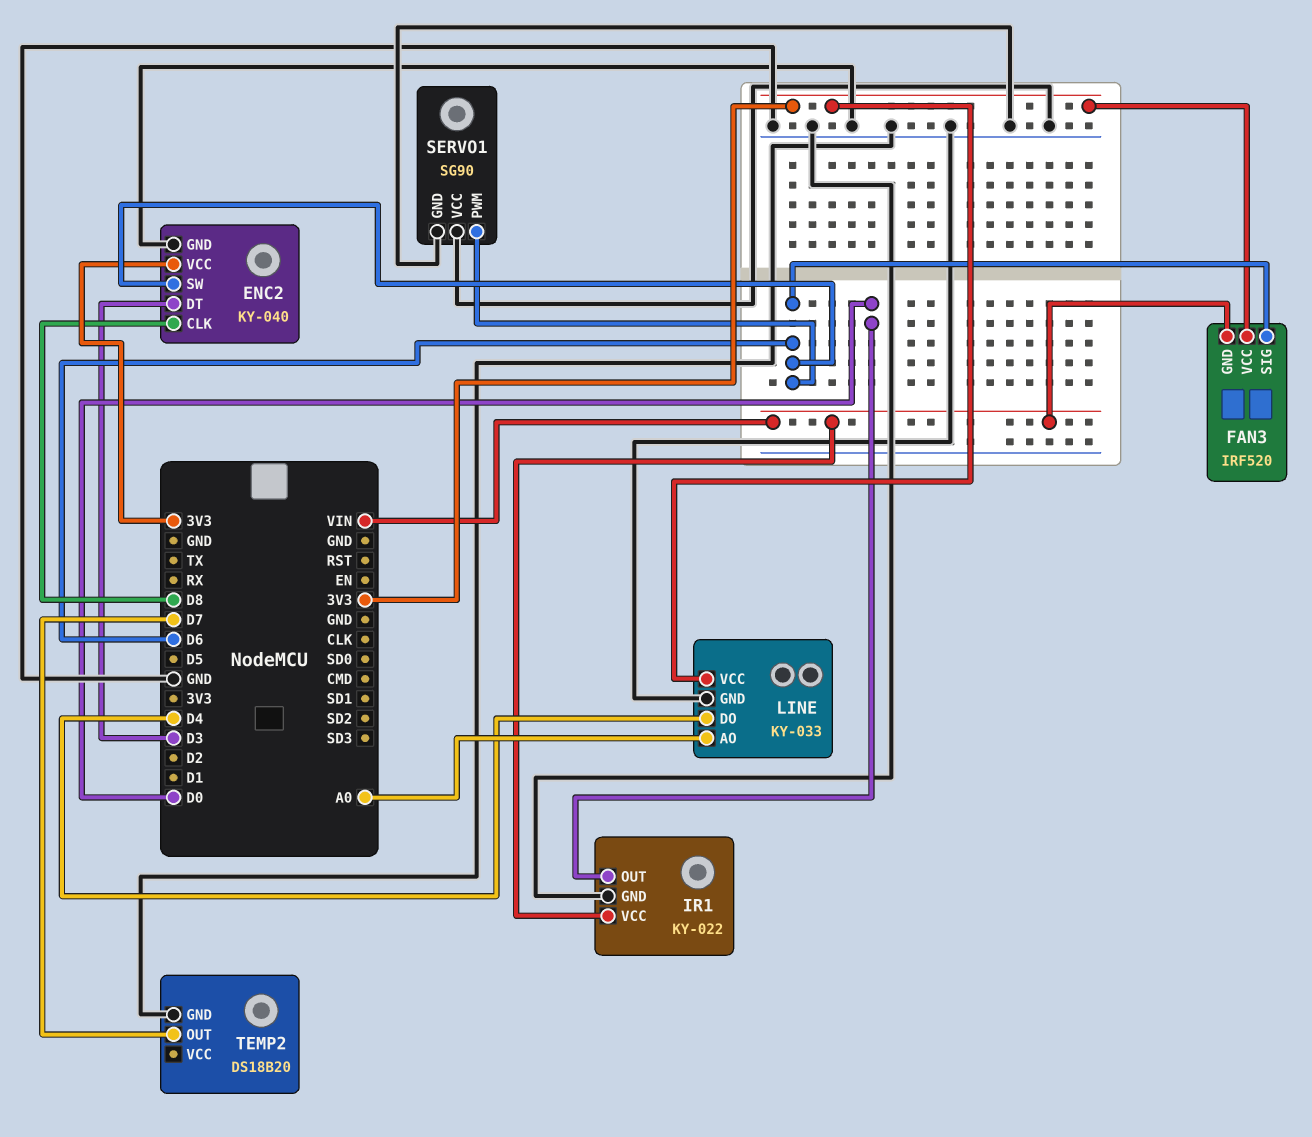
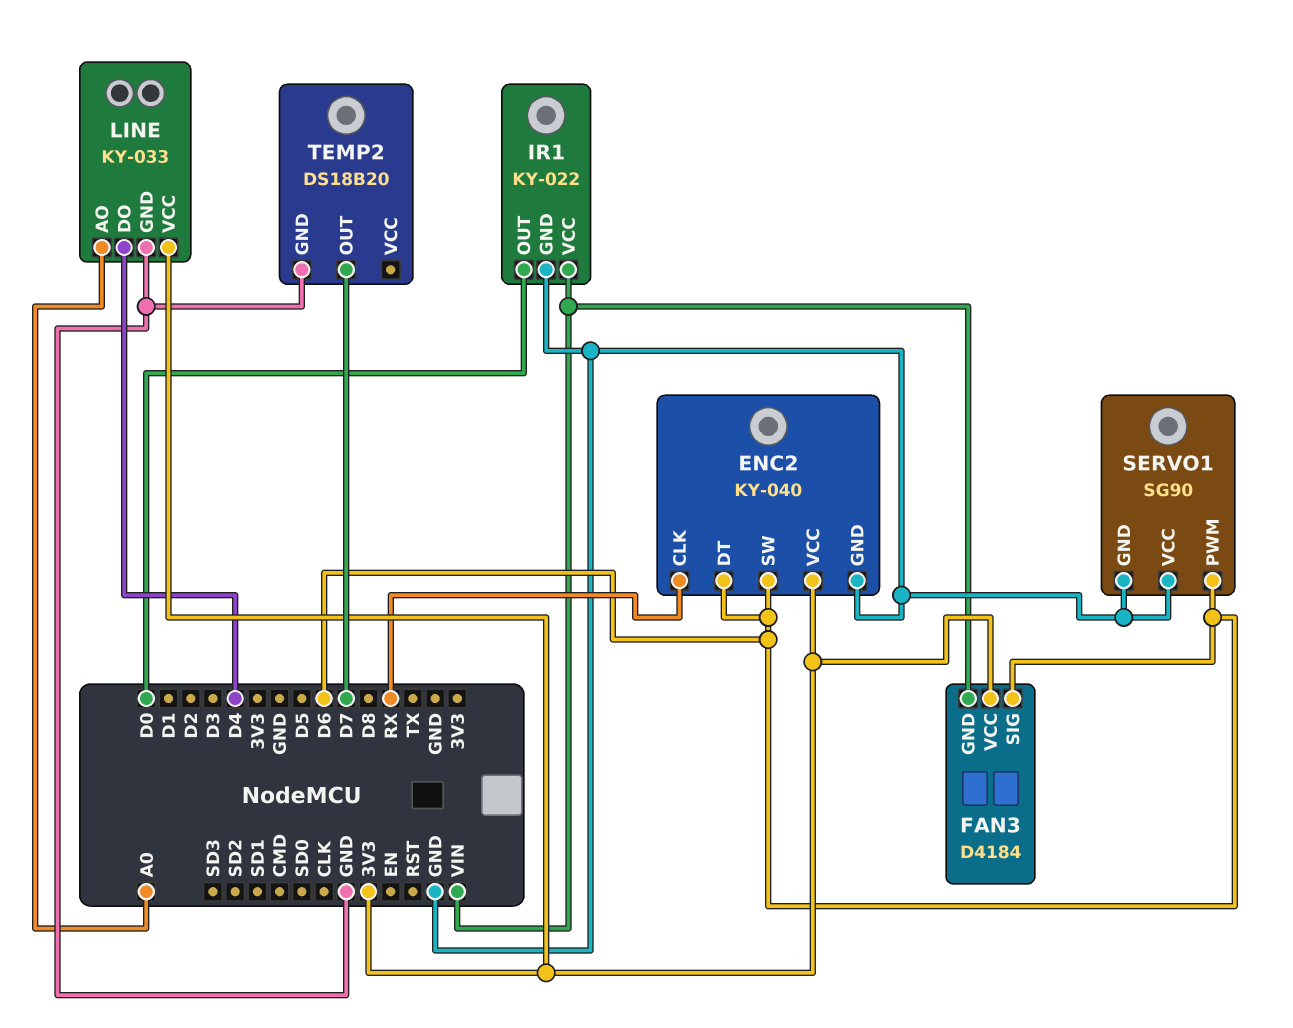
ENC2 pin CLK: D8 -> RX
ENC2 pin DT: D3 -> D6
FAN3: IRF520 -> D4184

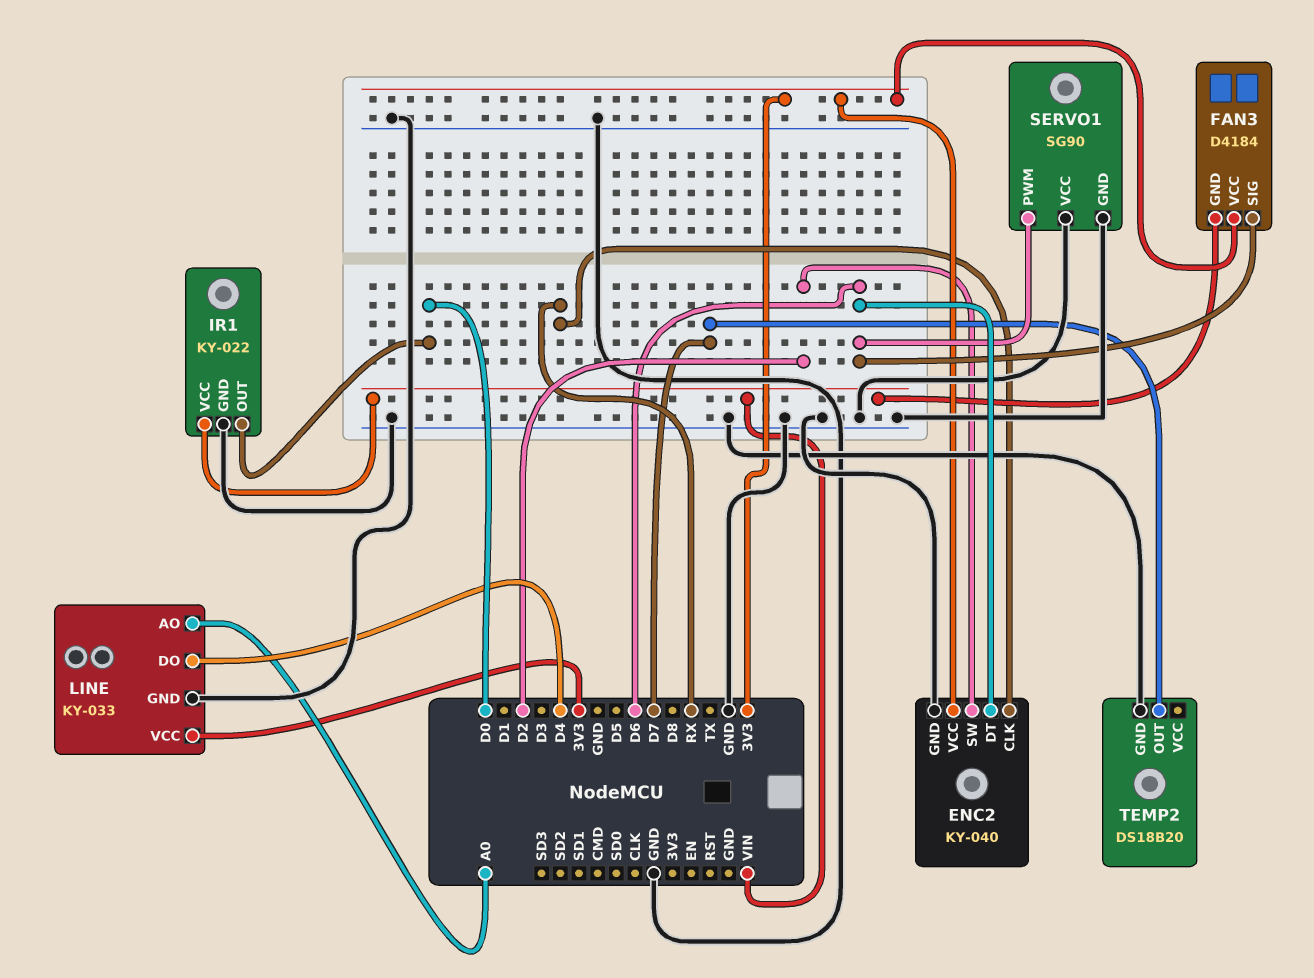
ENC2 pin SW: D6 -> D2

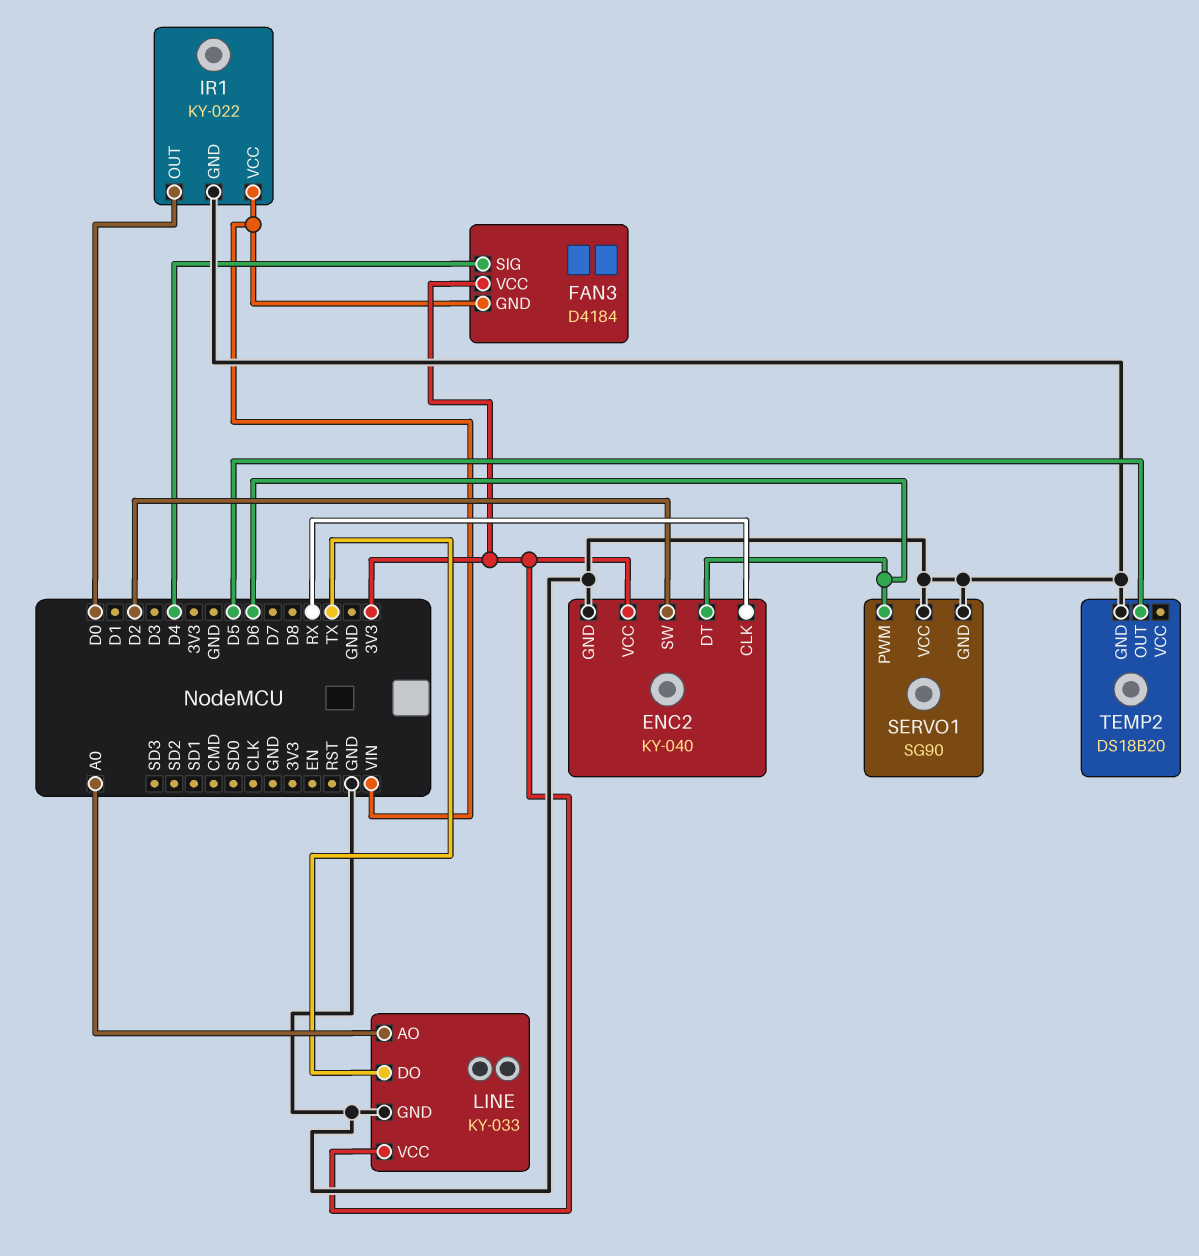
FAN3 pin SIG: D6 -> D4
LINE pin DO: D4 -> TX
TEMP2 pin OUT: D7 -> D5

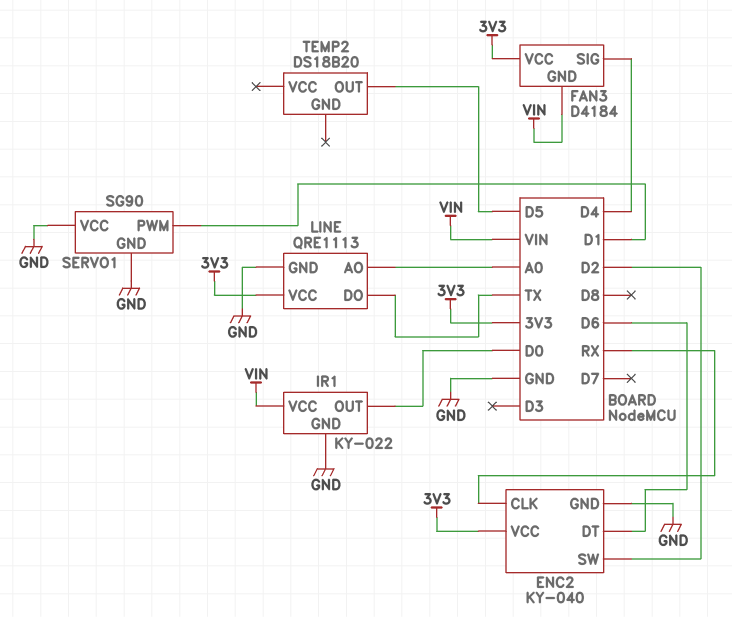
LINE: KY-033 -> QRE1113
SERVO1 pin PWM: D6 -> D1
TEMP2 pin GND: GND -> none

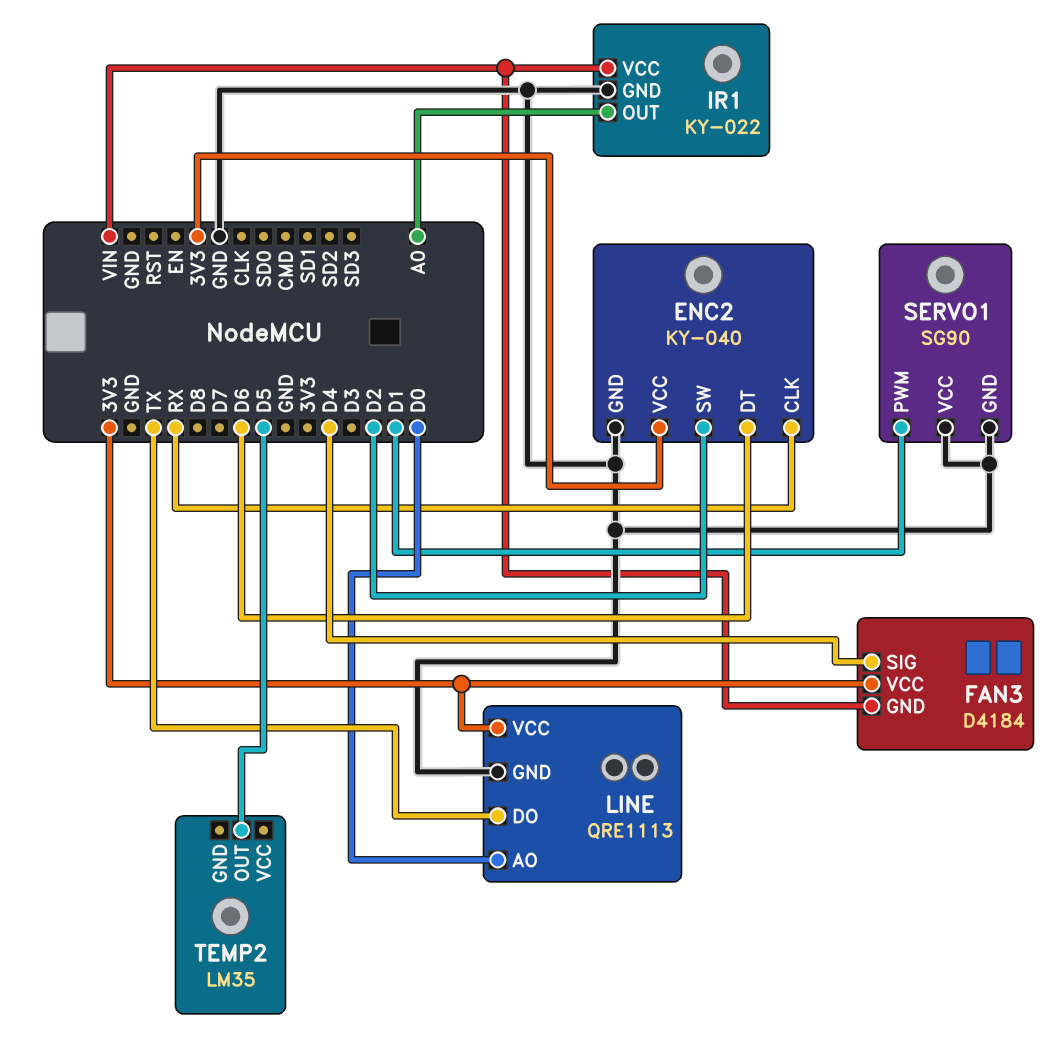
IR1 pin OUT: D0 -> A0
LINE pin AO: A0 -> D0
TEMP2: DS18B20 -> LM35

